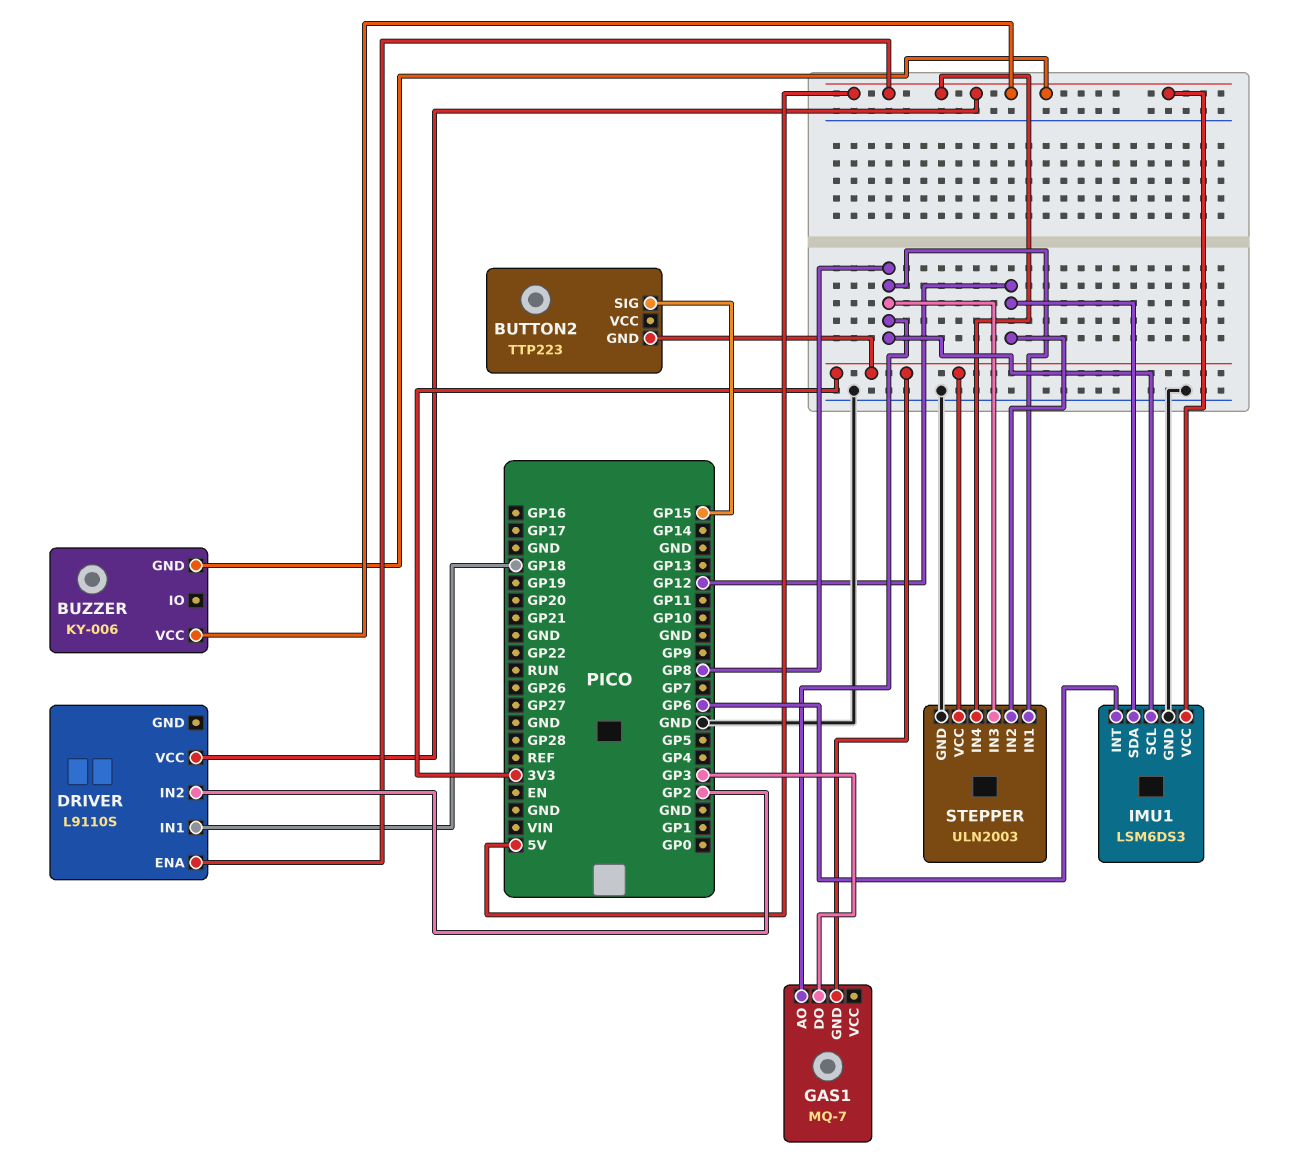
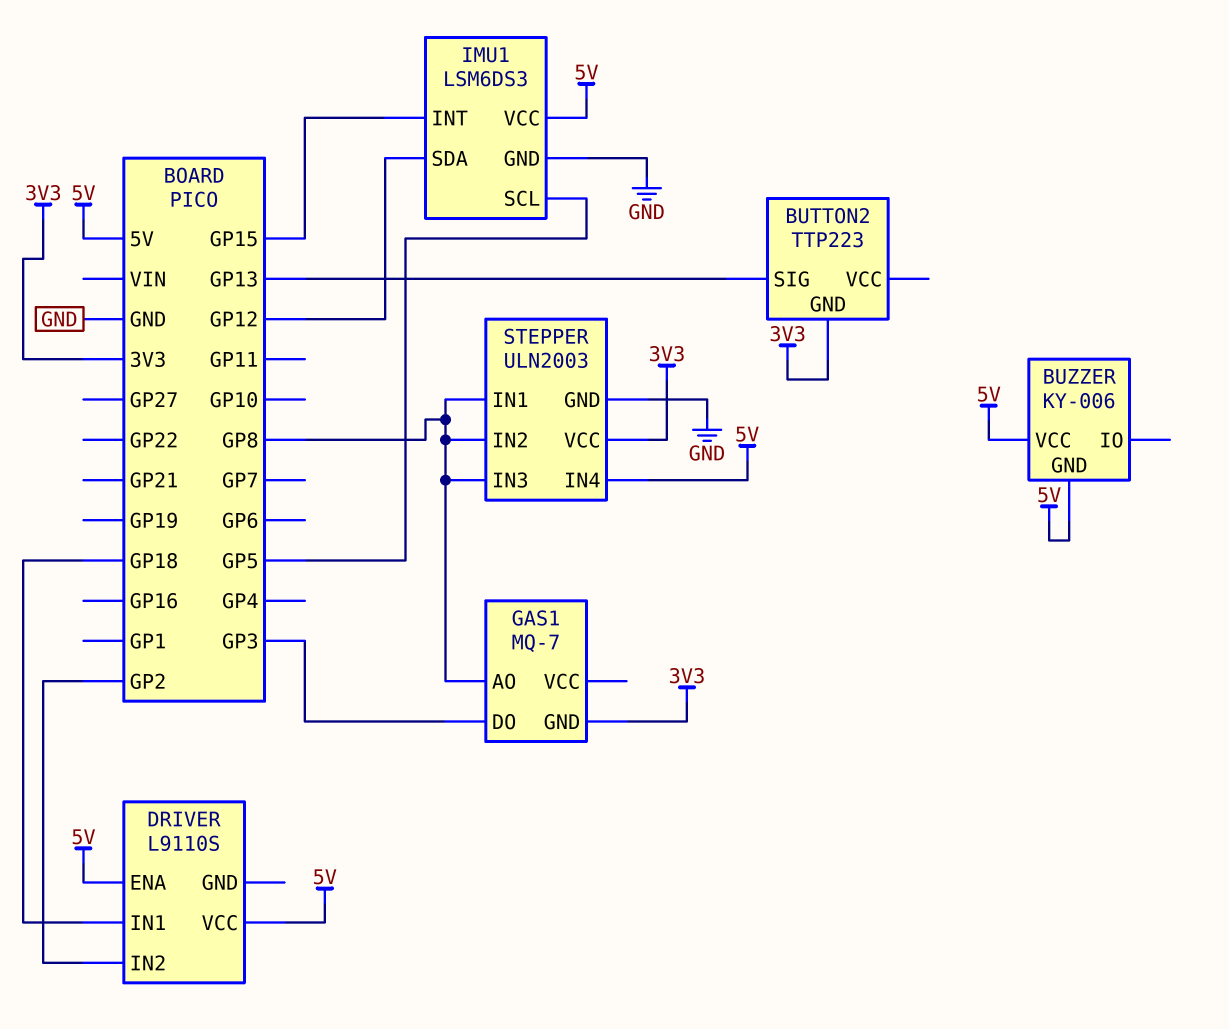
BUTTON2 pin SIG: GP15 -> GP13
IMU1 pin INT: GP6 -> GP15
IMU1 pin SCL: GP8 -> GP5
STEPPER pin IN2: GP12 -> GP8

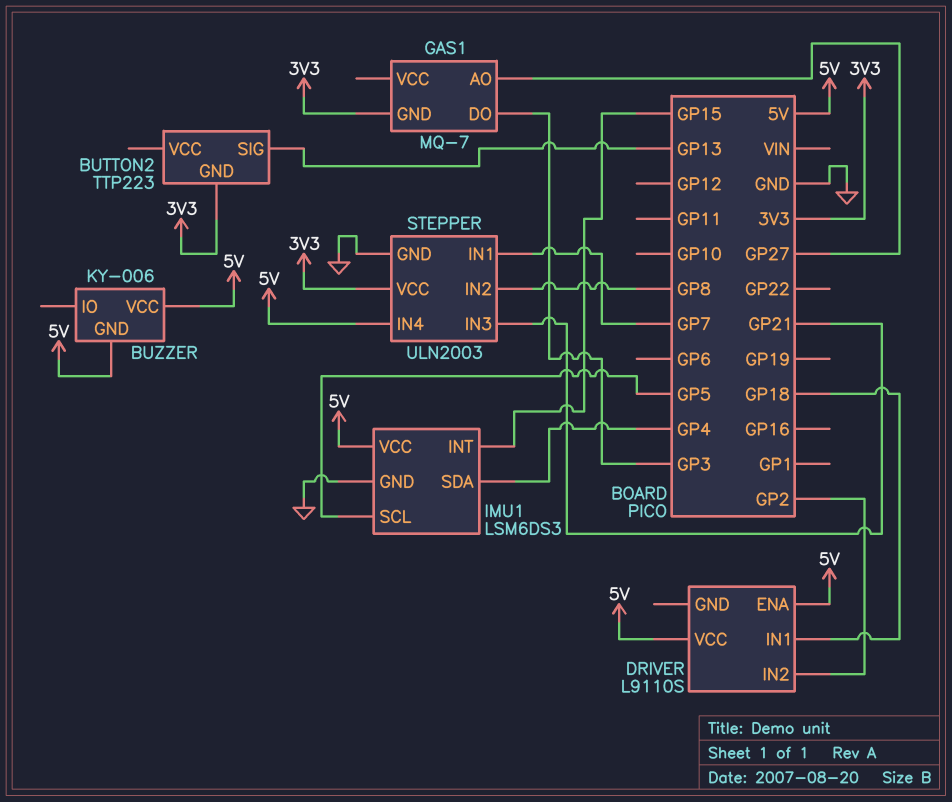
GAS1 pin AO: GP8 -> GP27
IMU1 pin SDA: GP12 -> GP4
STEPPER pin IN1: GP8 -> GP7
STEPPER pin IN3: GP8 -> GP21

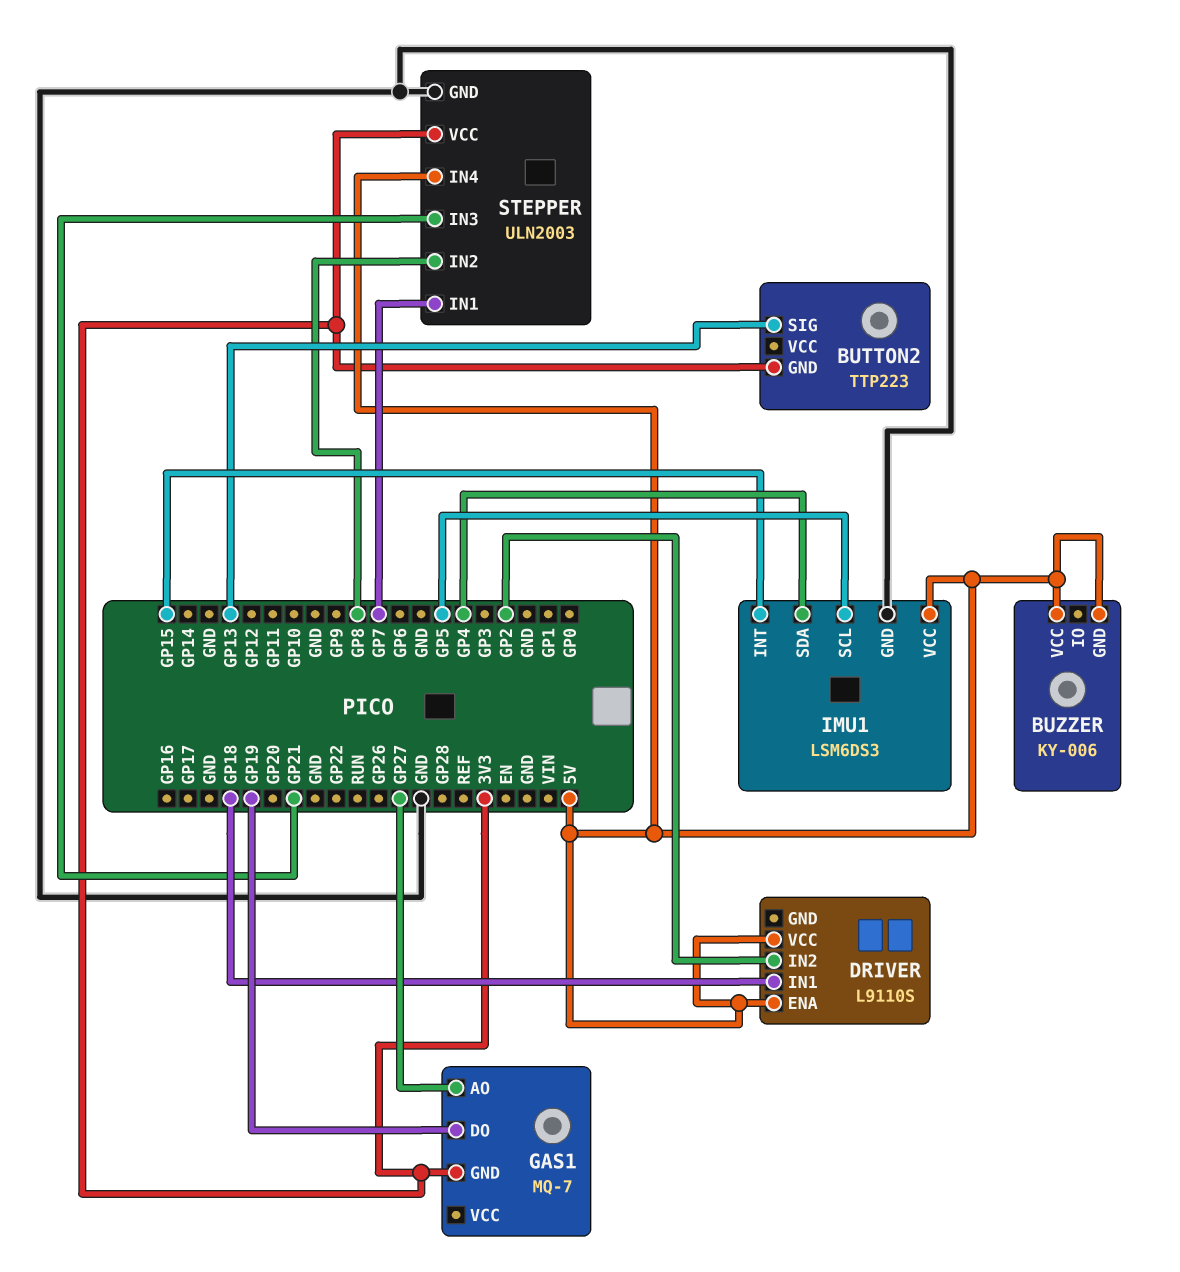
GAS1 pin DO: GP3 -> GP19

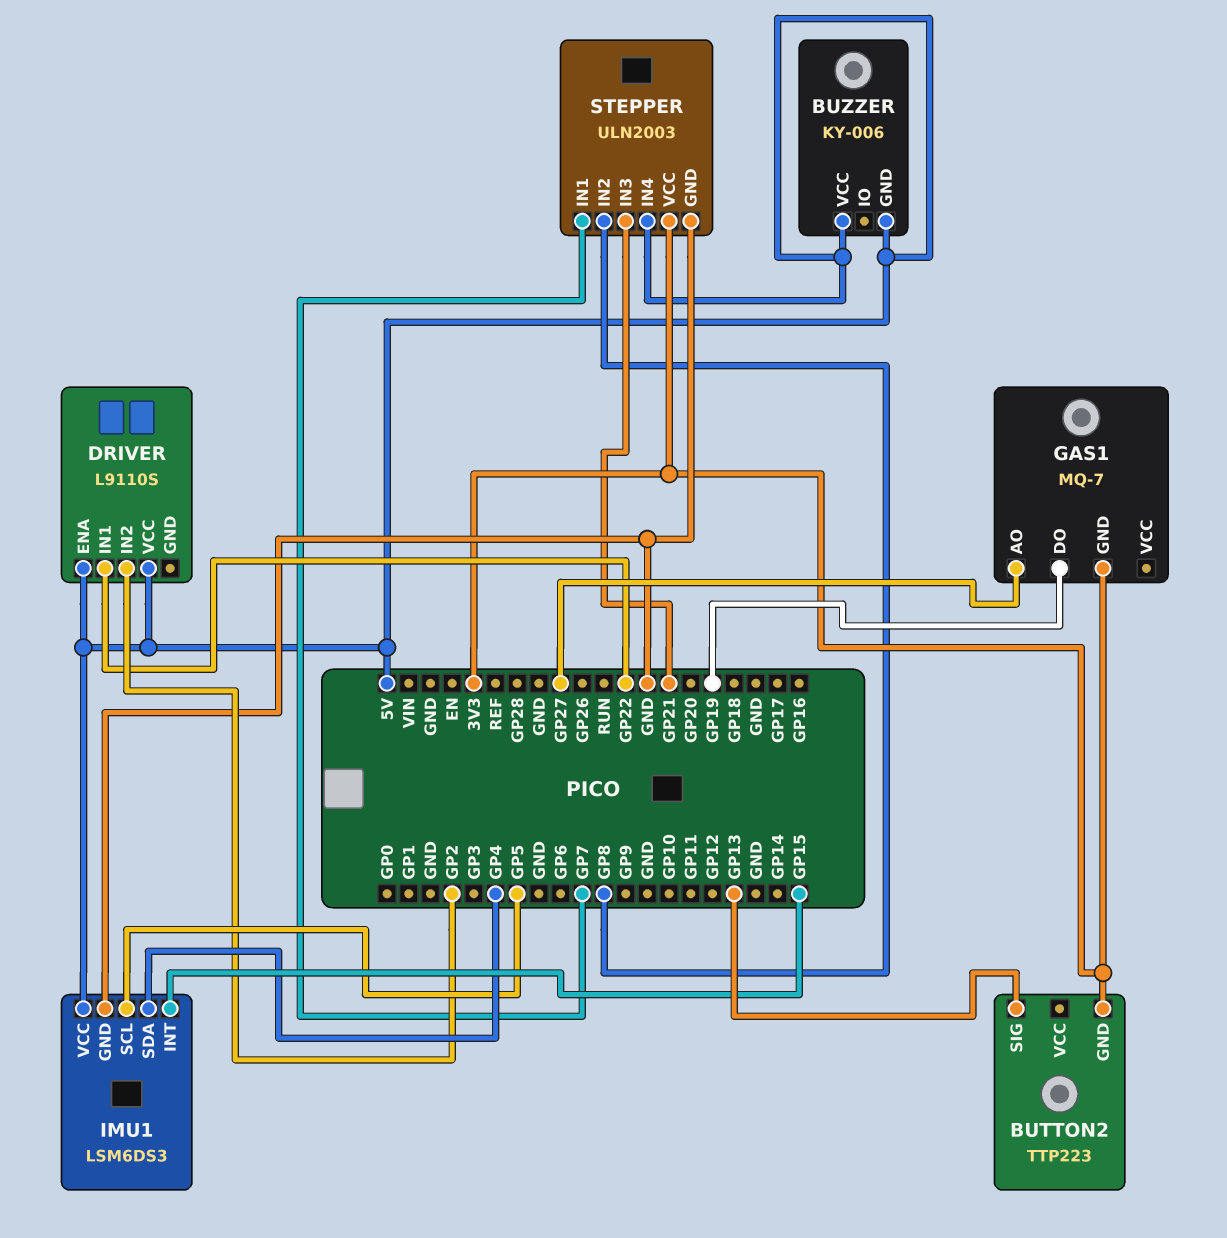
DRIVER pin IN1: GP18 -> GP22

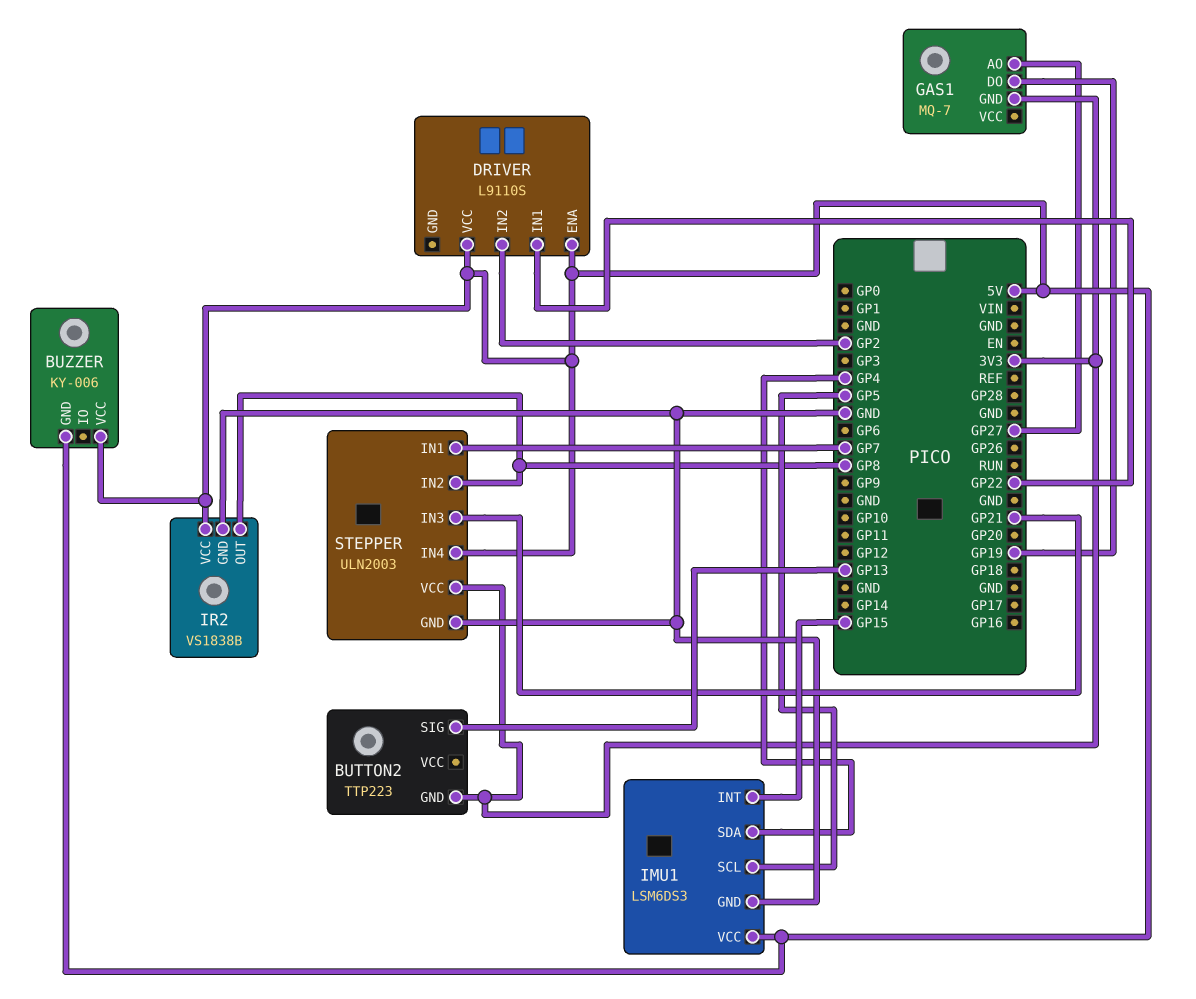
IR2: none -> VS1838B
IR2 pin GND: none -> GND
IR2 pin OUT: none -> GP8
IR2 pin VCC: none -> 5V

